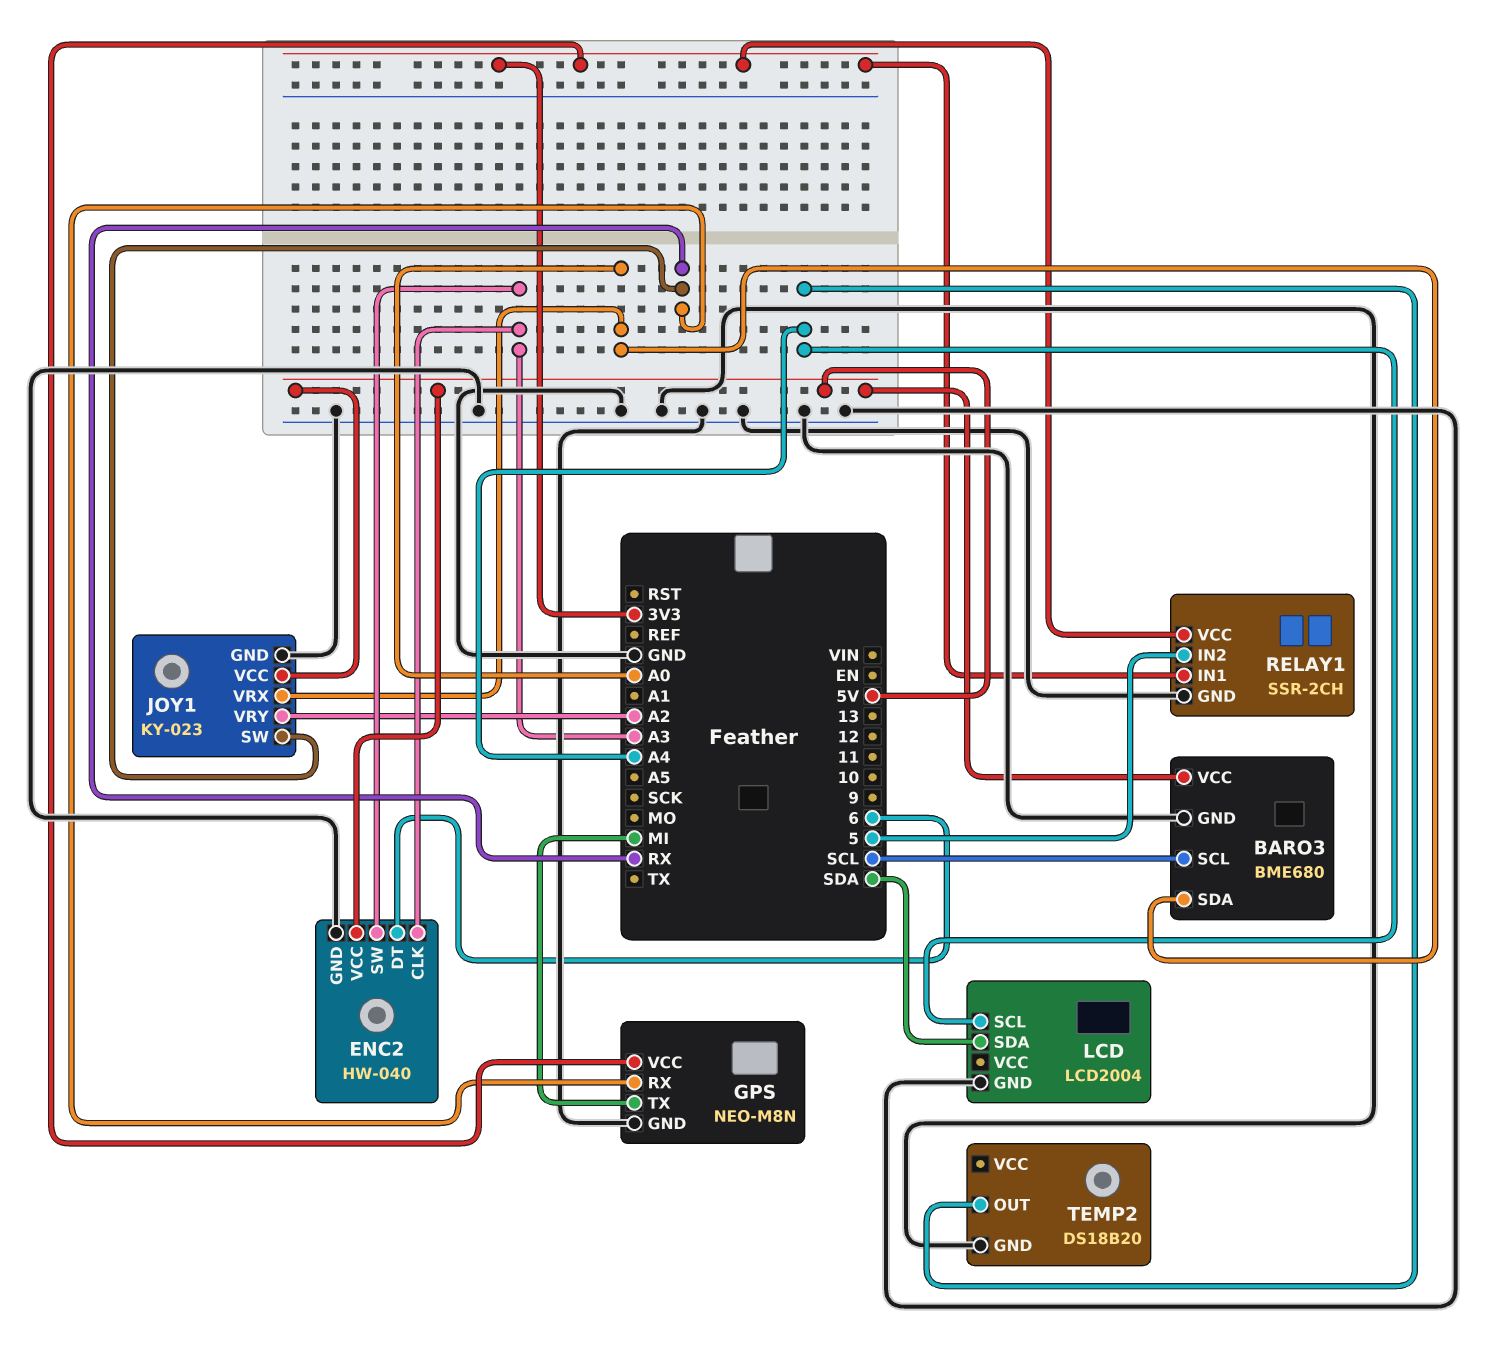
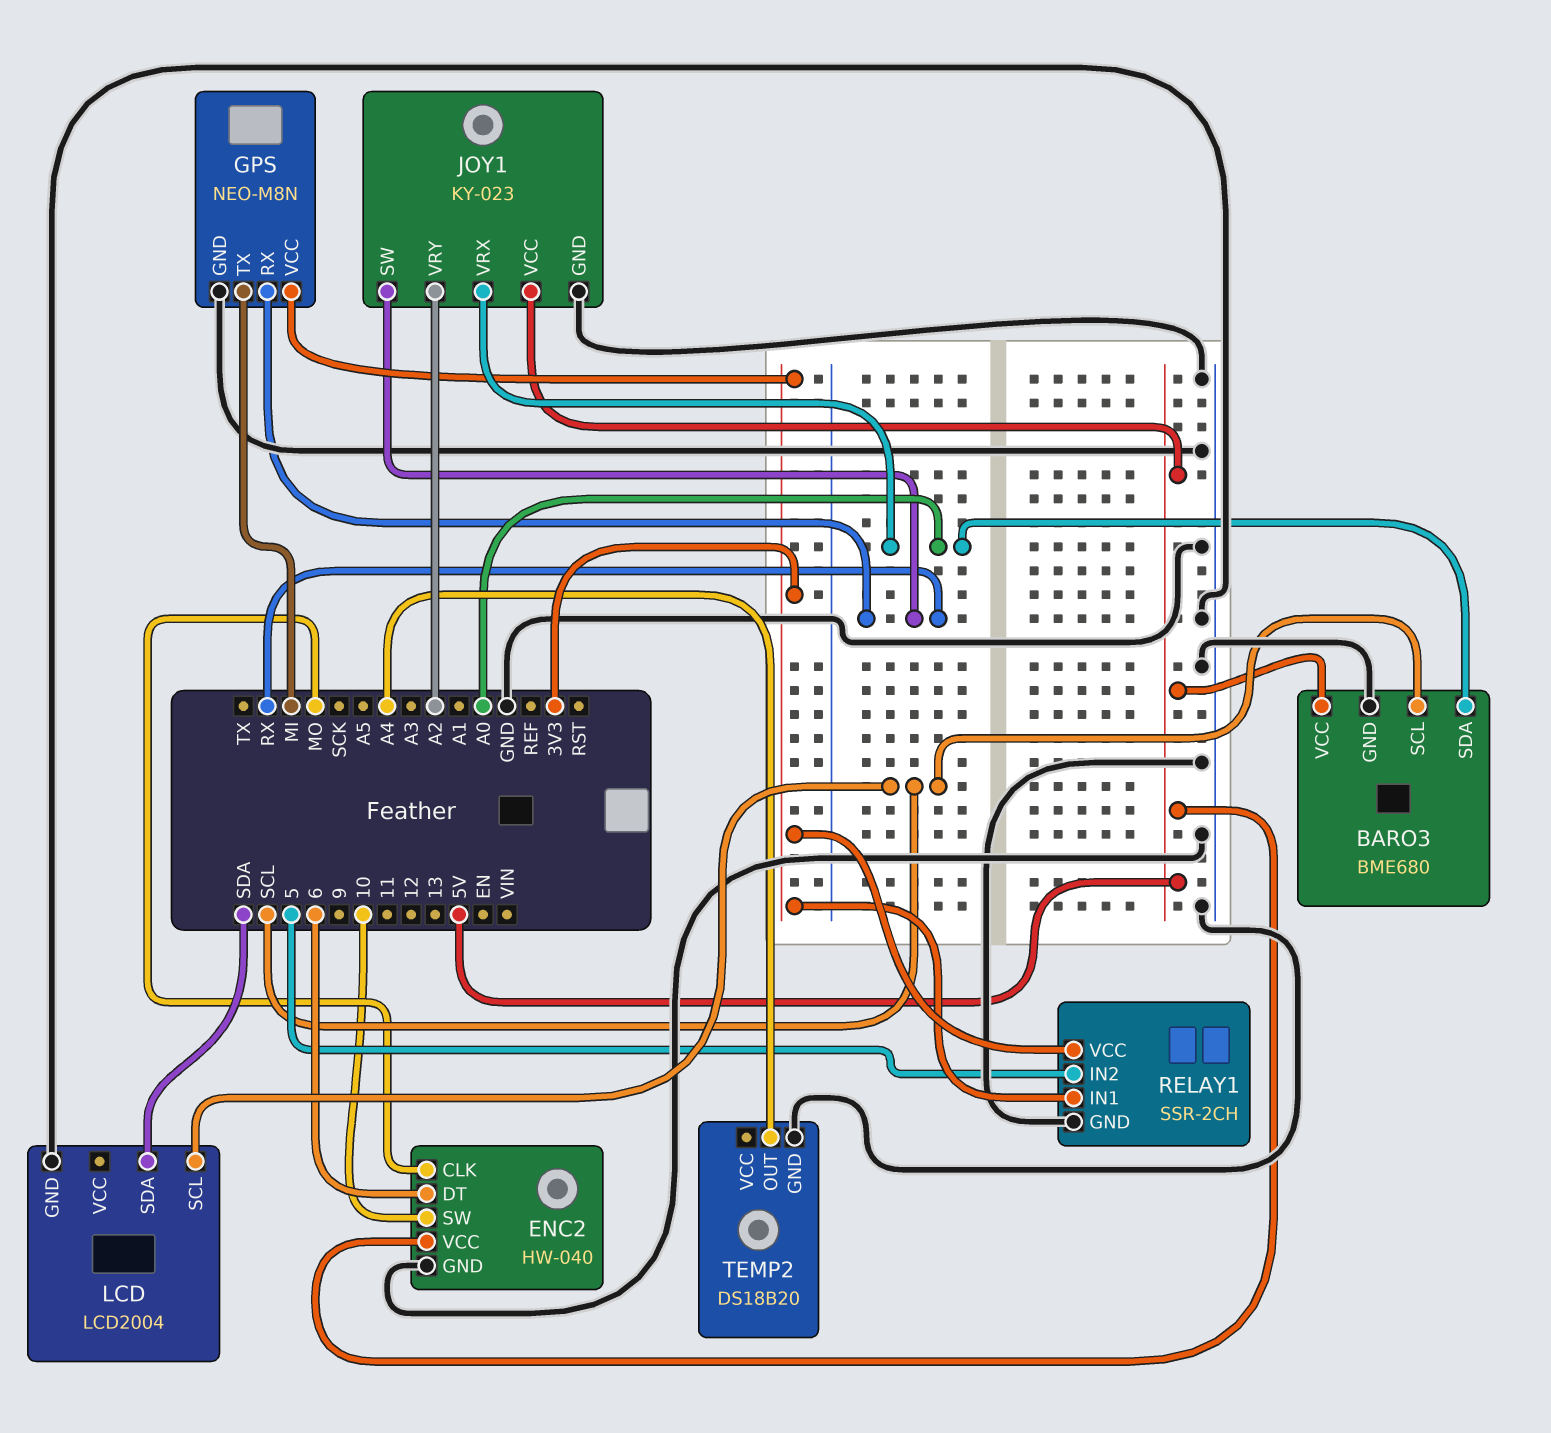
ENC2 pin CLK: A3 -> MO
ENC2 pin SW: A3 -> 10
LCD pin SCL: A4 -> SCL

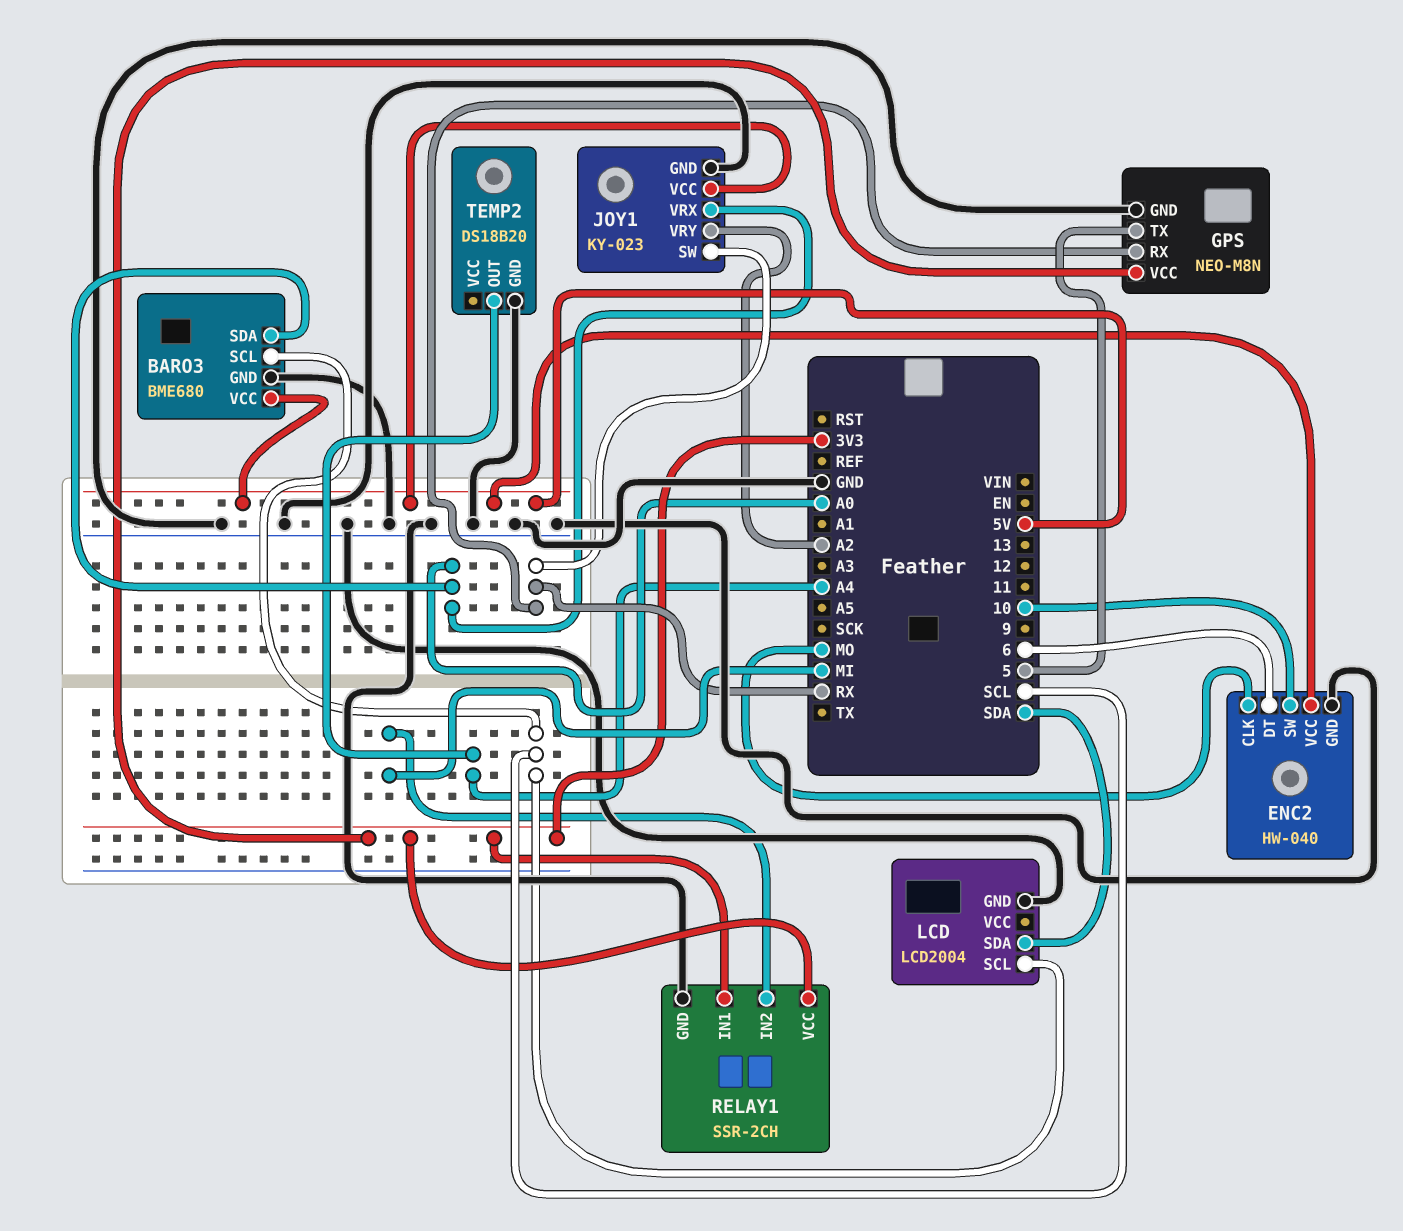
GPS pin TX: MI -> 5
RELAY1 pin IN2: 5 -> MI

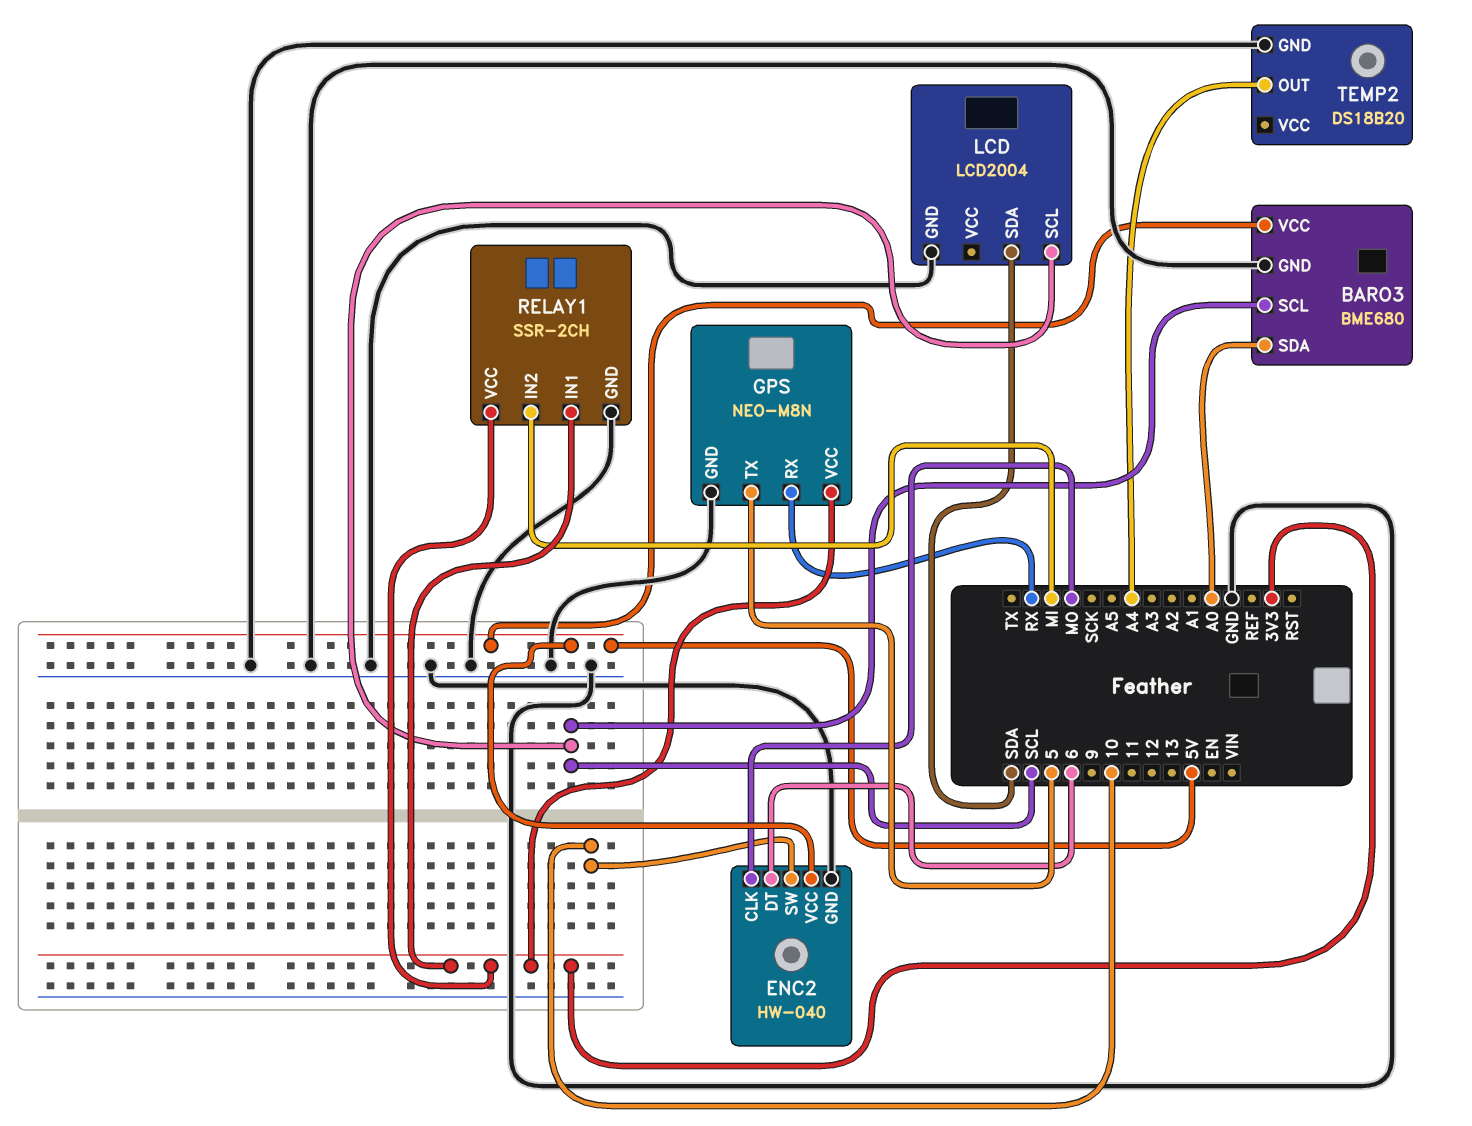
JOY1: KY-023 -> none
JOY1 pin GND: GND -> none
JOY1 pin SW: RX -> none
JOY1 pin VCC: 5V -> none
JOY1 pin VRX: A0 -> none
JOY1 pin VRY: A2 -> none

